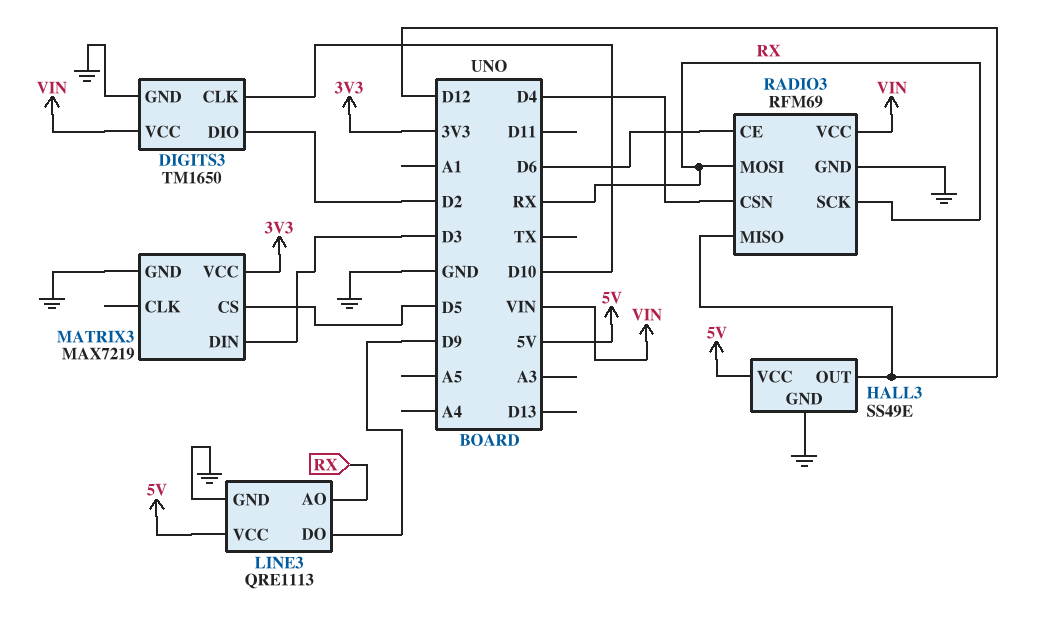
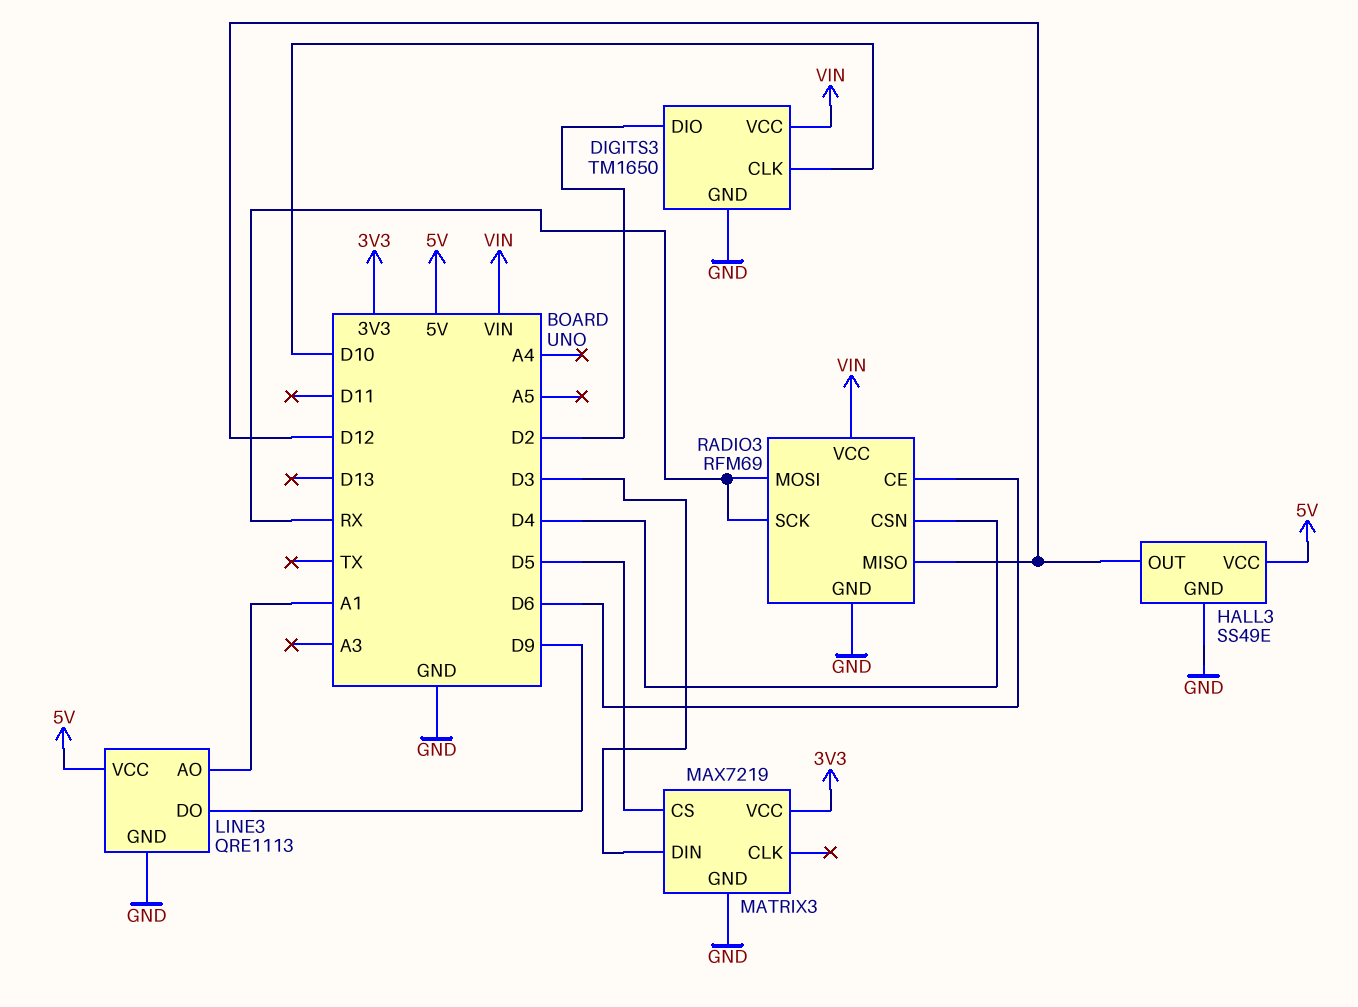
LINE3 pin AO: RX -> A1

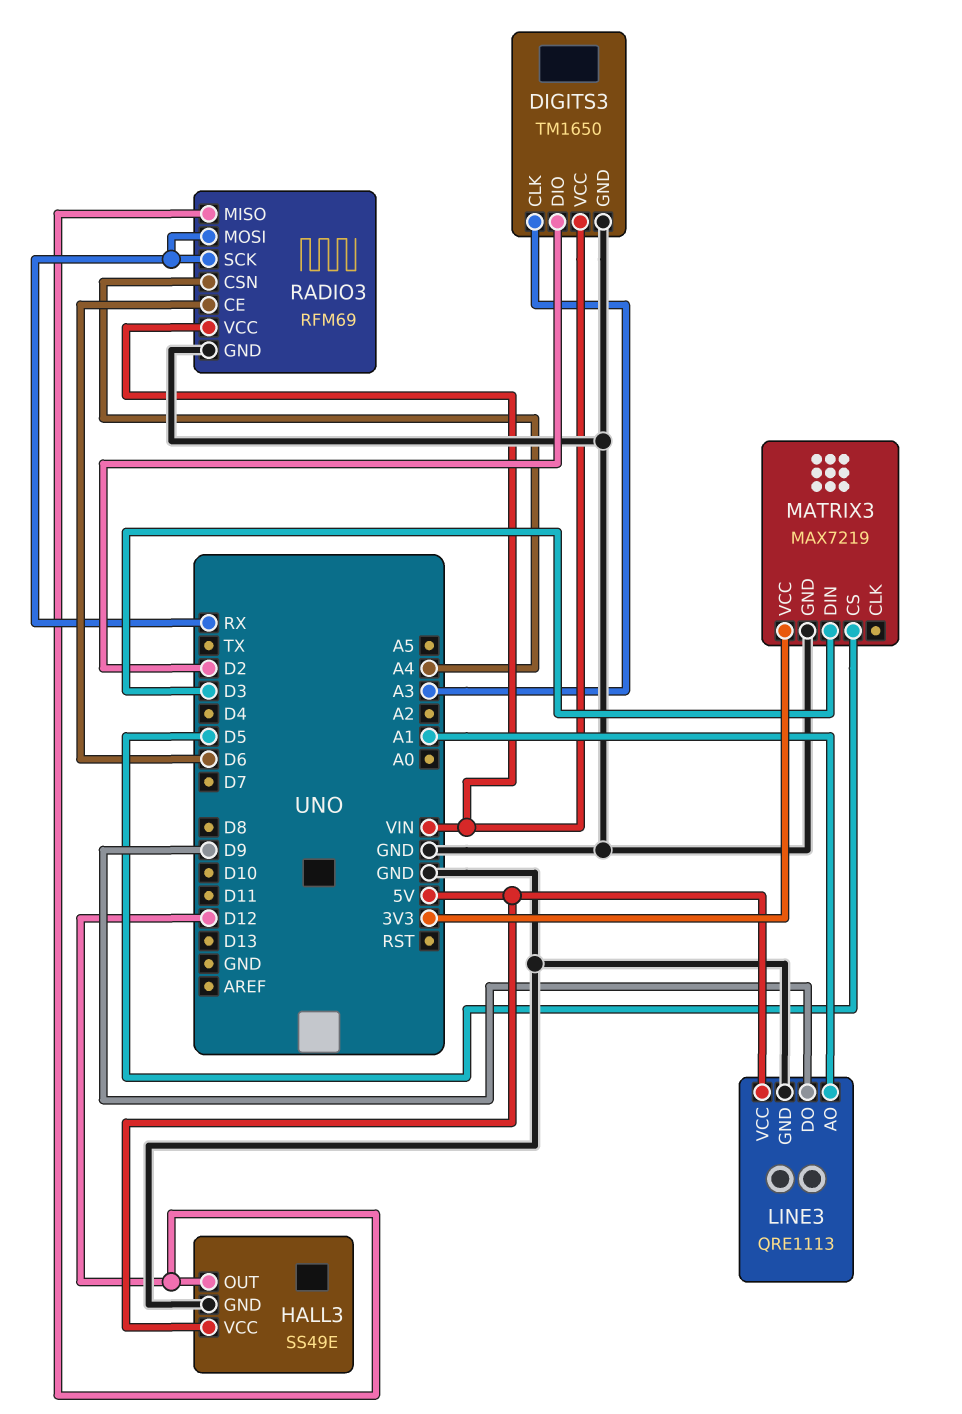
DIGITS3 pin CLK: D10 -> A3
RADIO3 pin CSN: D4 -> A4

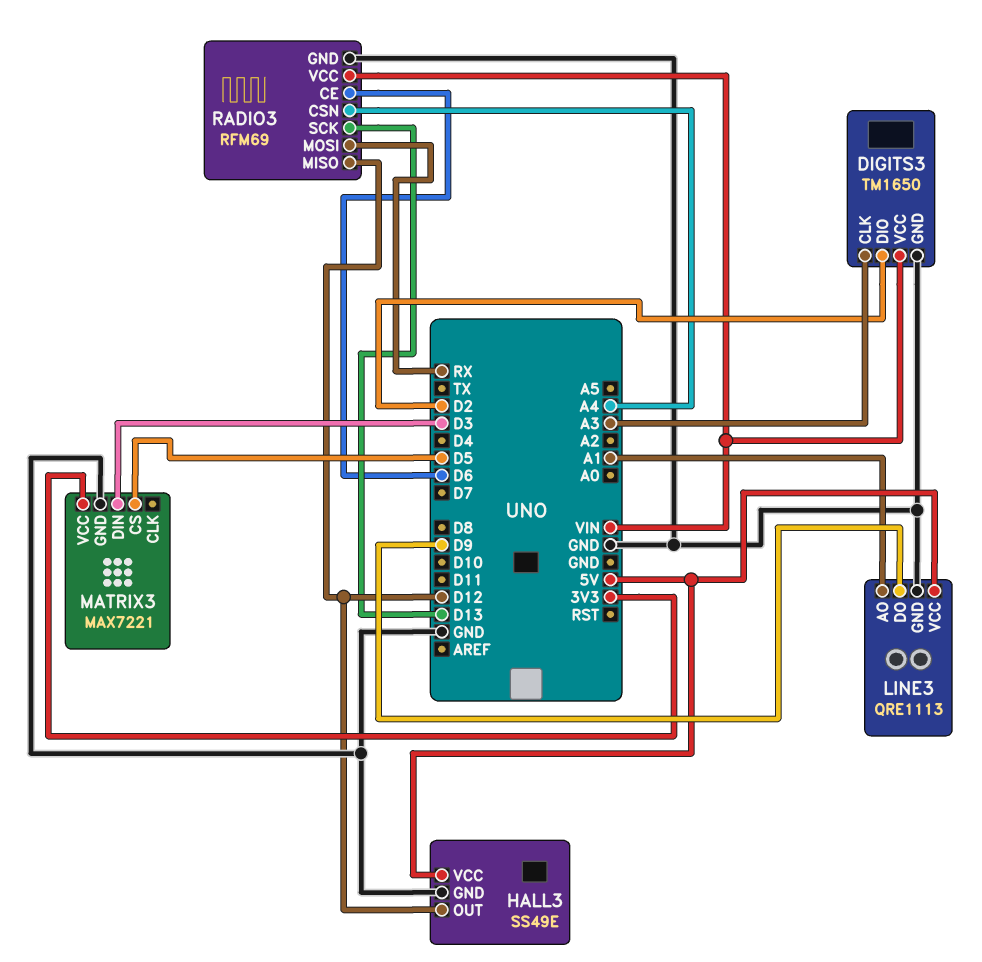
MATRIX3: MAX7219 -> MAX7221
RADIO3 pin SCK: RX -> D13

